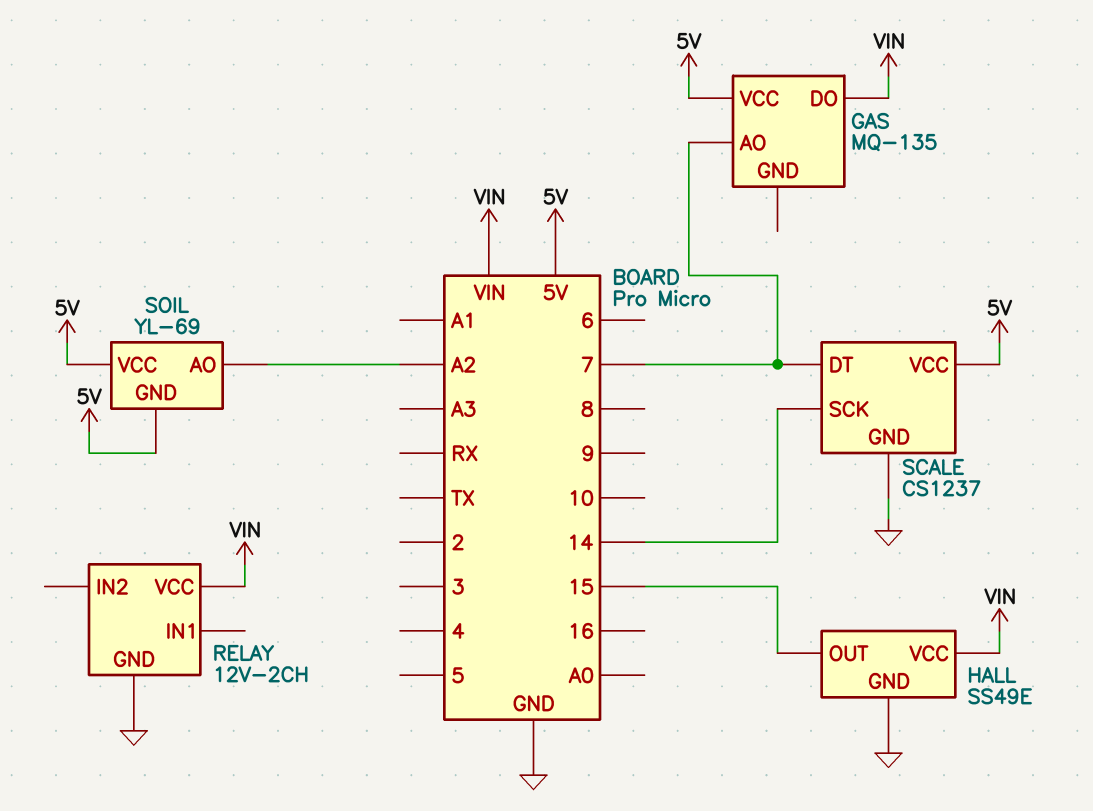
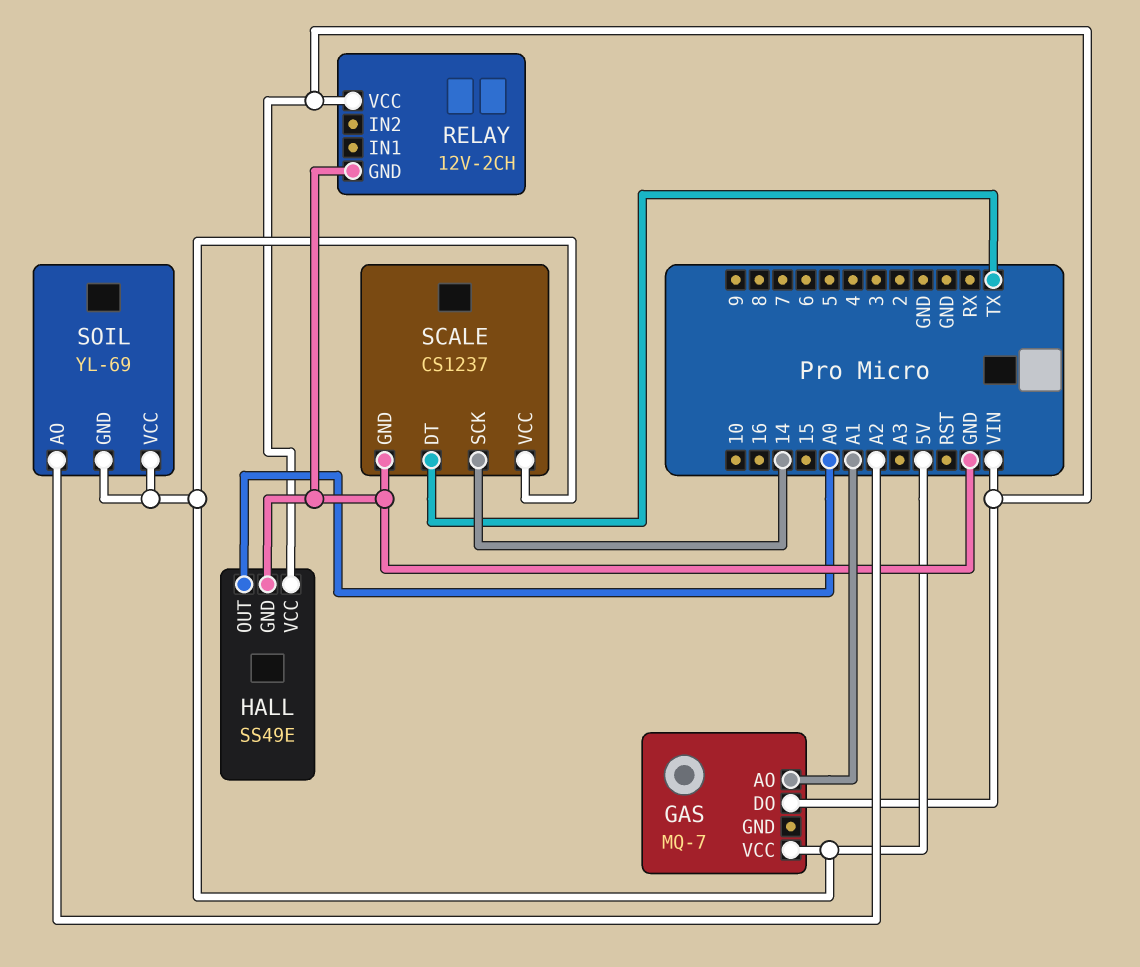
GAS: MQ-135 -> MQ-7
GAS pin AO: 7 -> A1
HALL pin OUT: 15 -> A0
SCALE pin DT: 7 -> TX

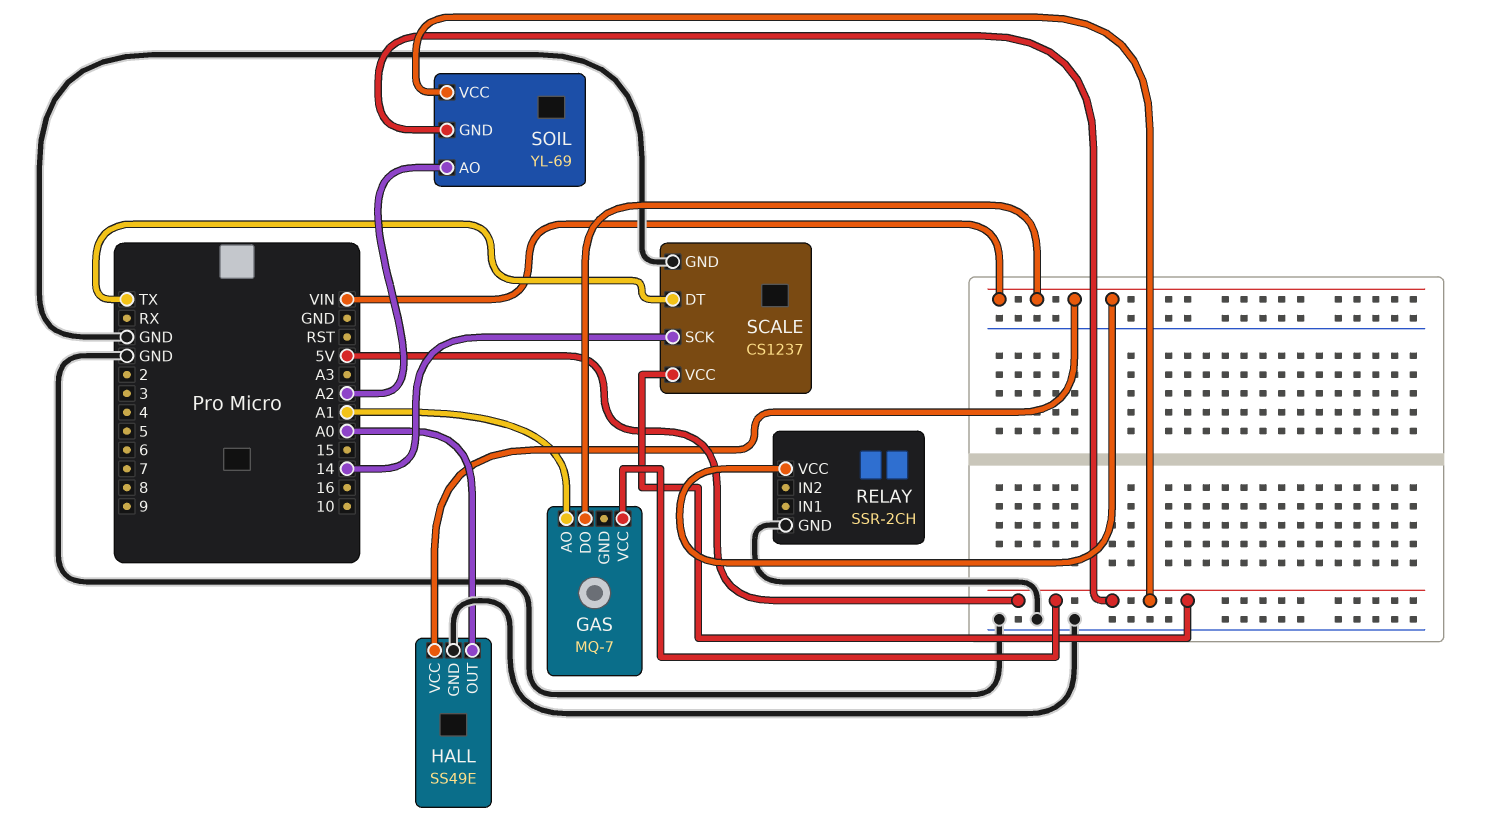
RELAY: 12V-2CH -> SSR-2CH

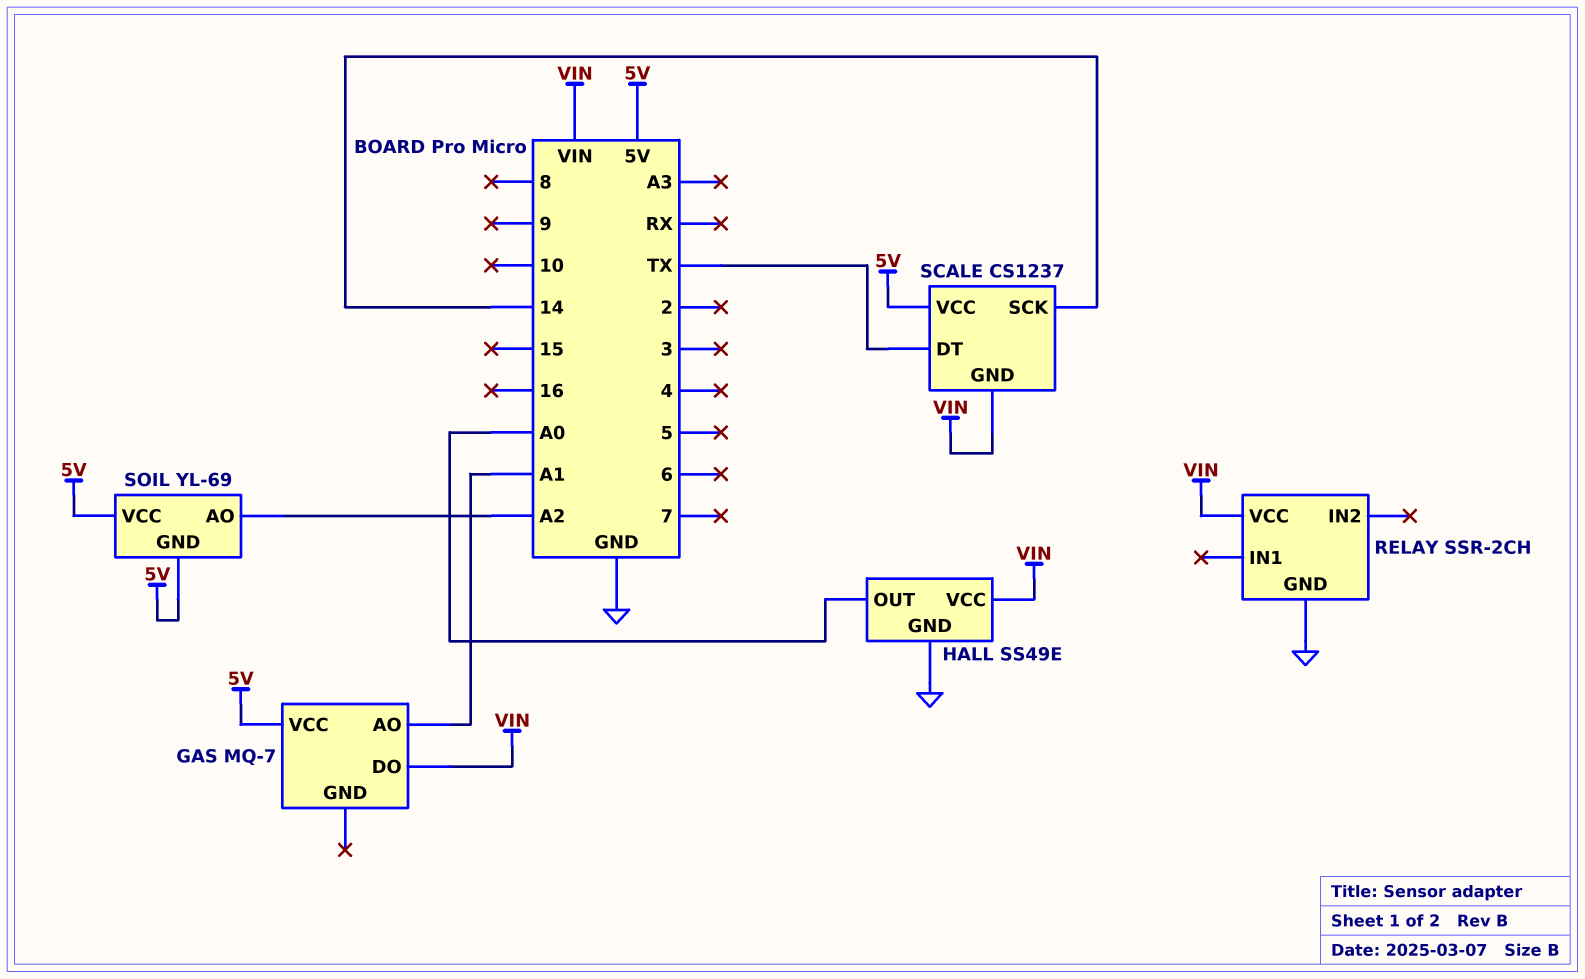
SCALE pin GND: GND -> VIN

